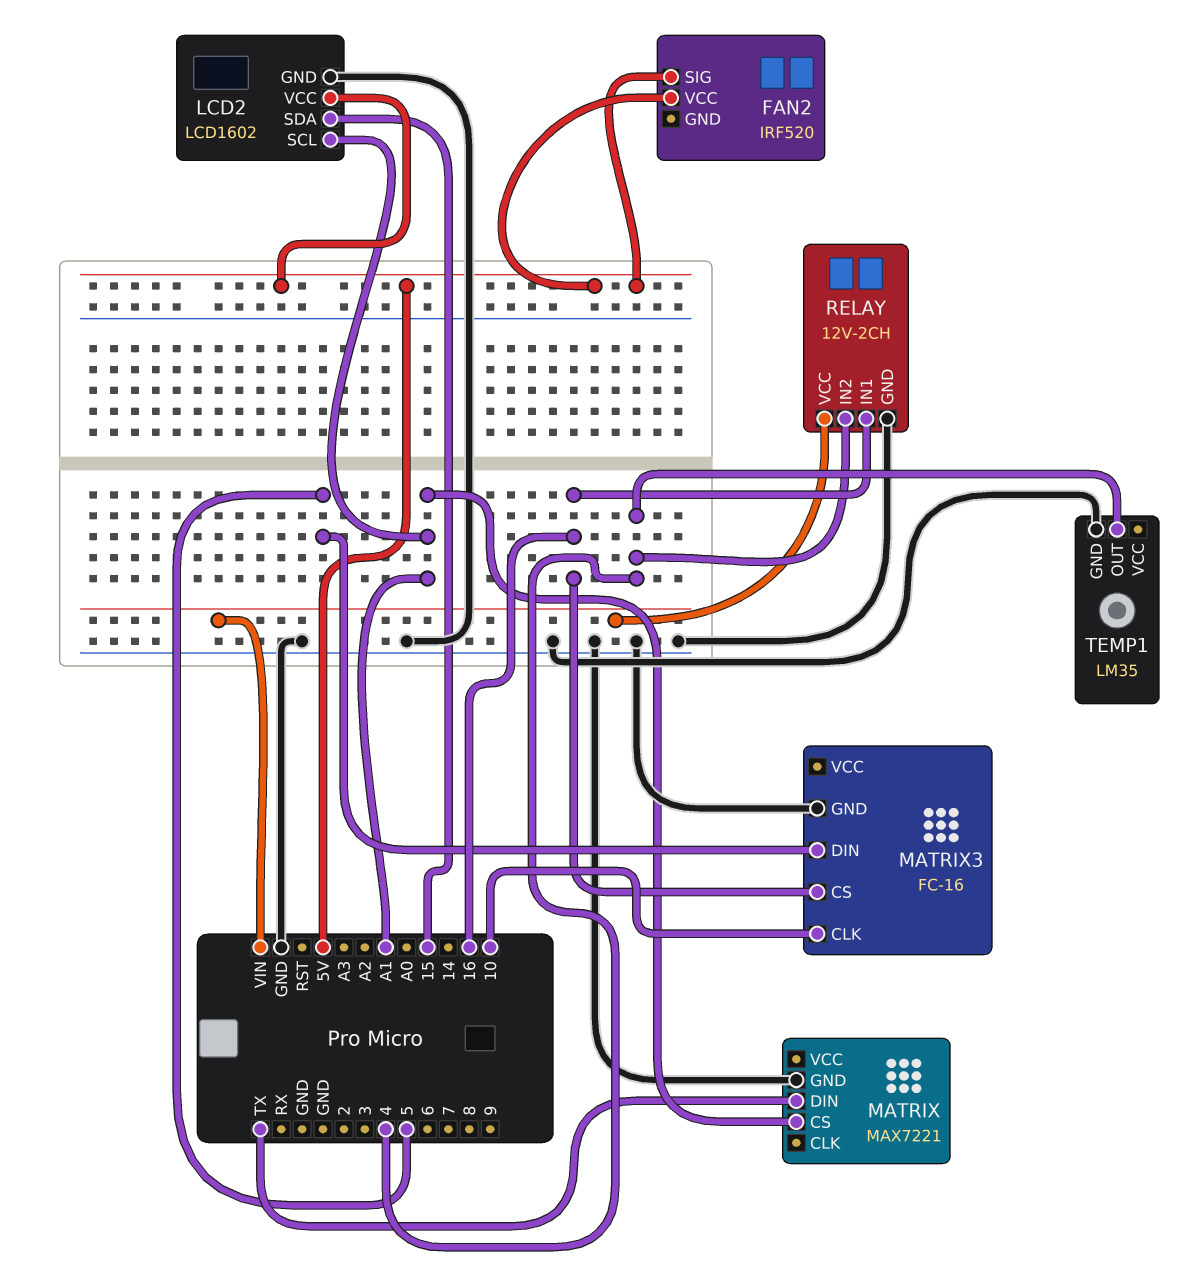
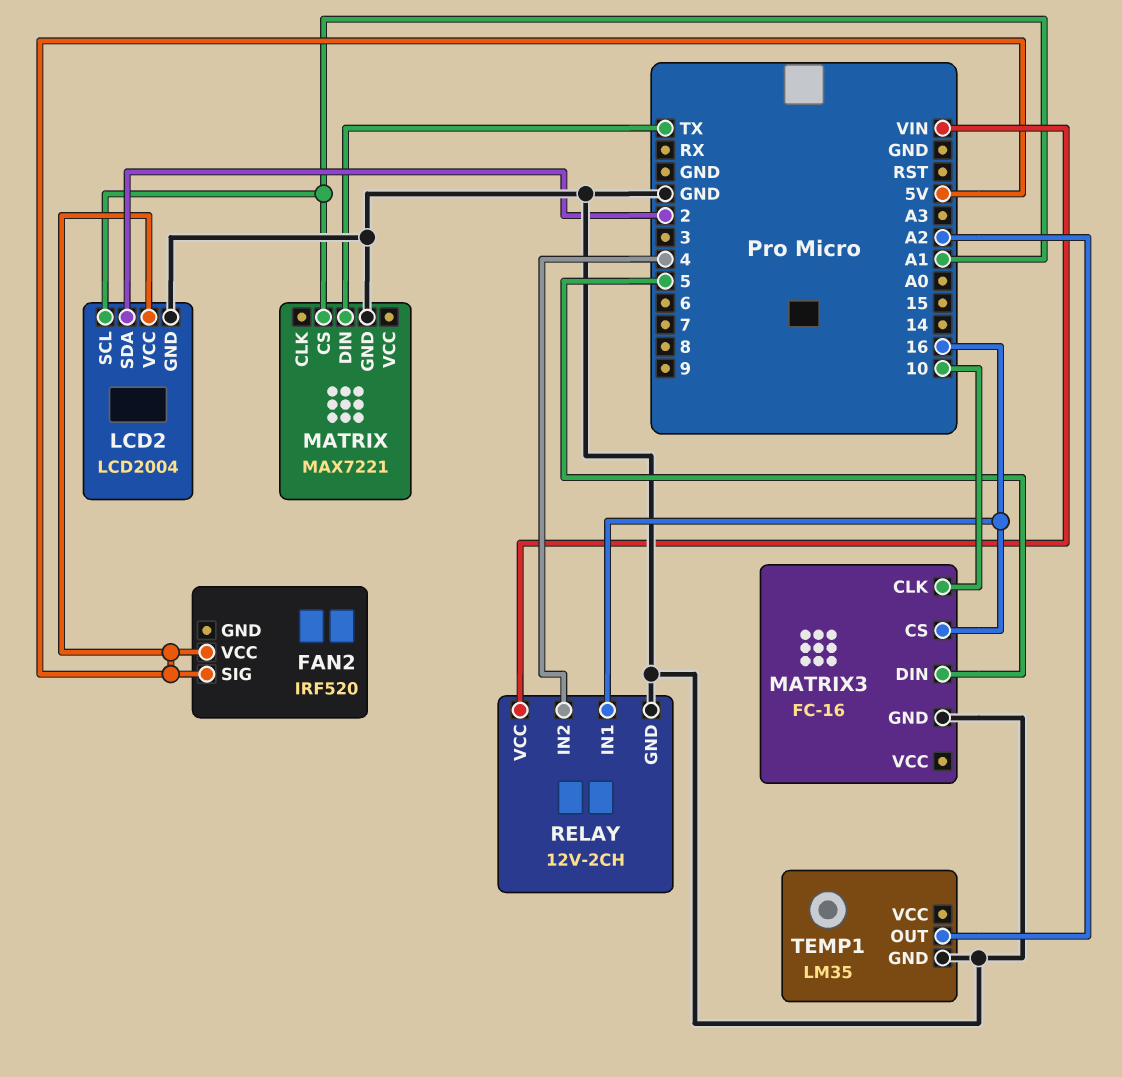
LCD2: LCD1602 -> LCD2004
LCD2 pin SDA: 15 -> 2
TEMP1 pin OUT: 4 -> A2

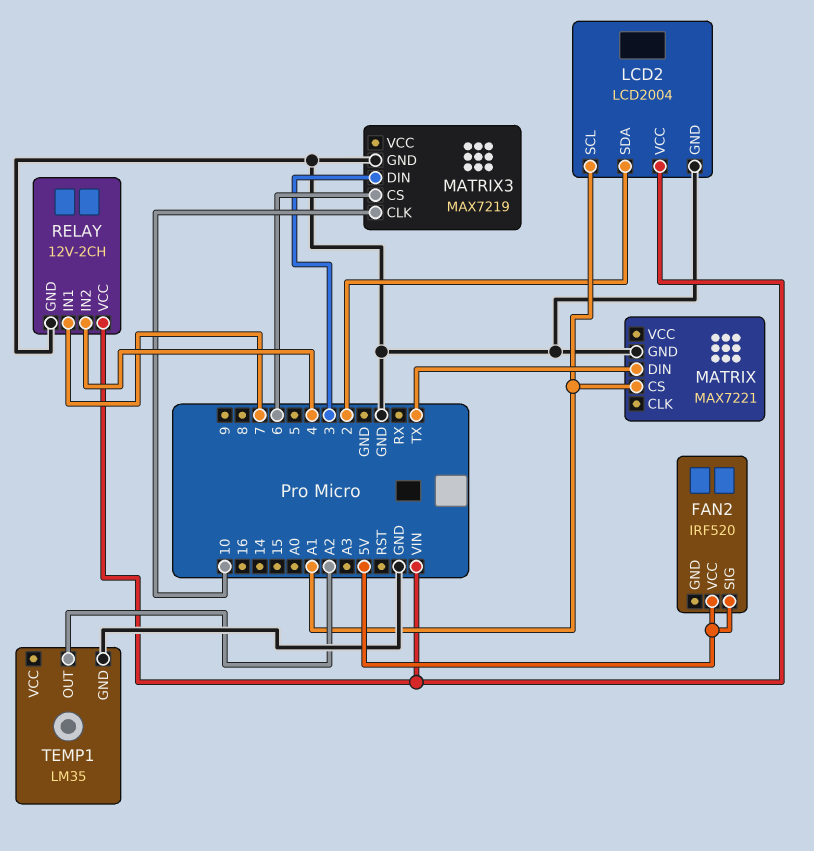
LCD2 pin VCC: 5V -> VIN
MATRIX3: FC-16 -> MAX7219
MATRIX3 pin CS: 16 -> 6
MATRIX3 pin DIN: 5 -> 3
RELAY pin IN1: 16 -> 7

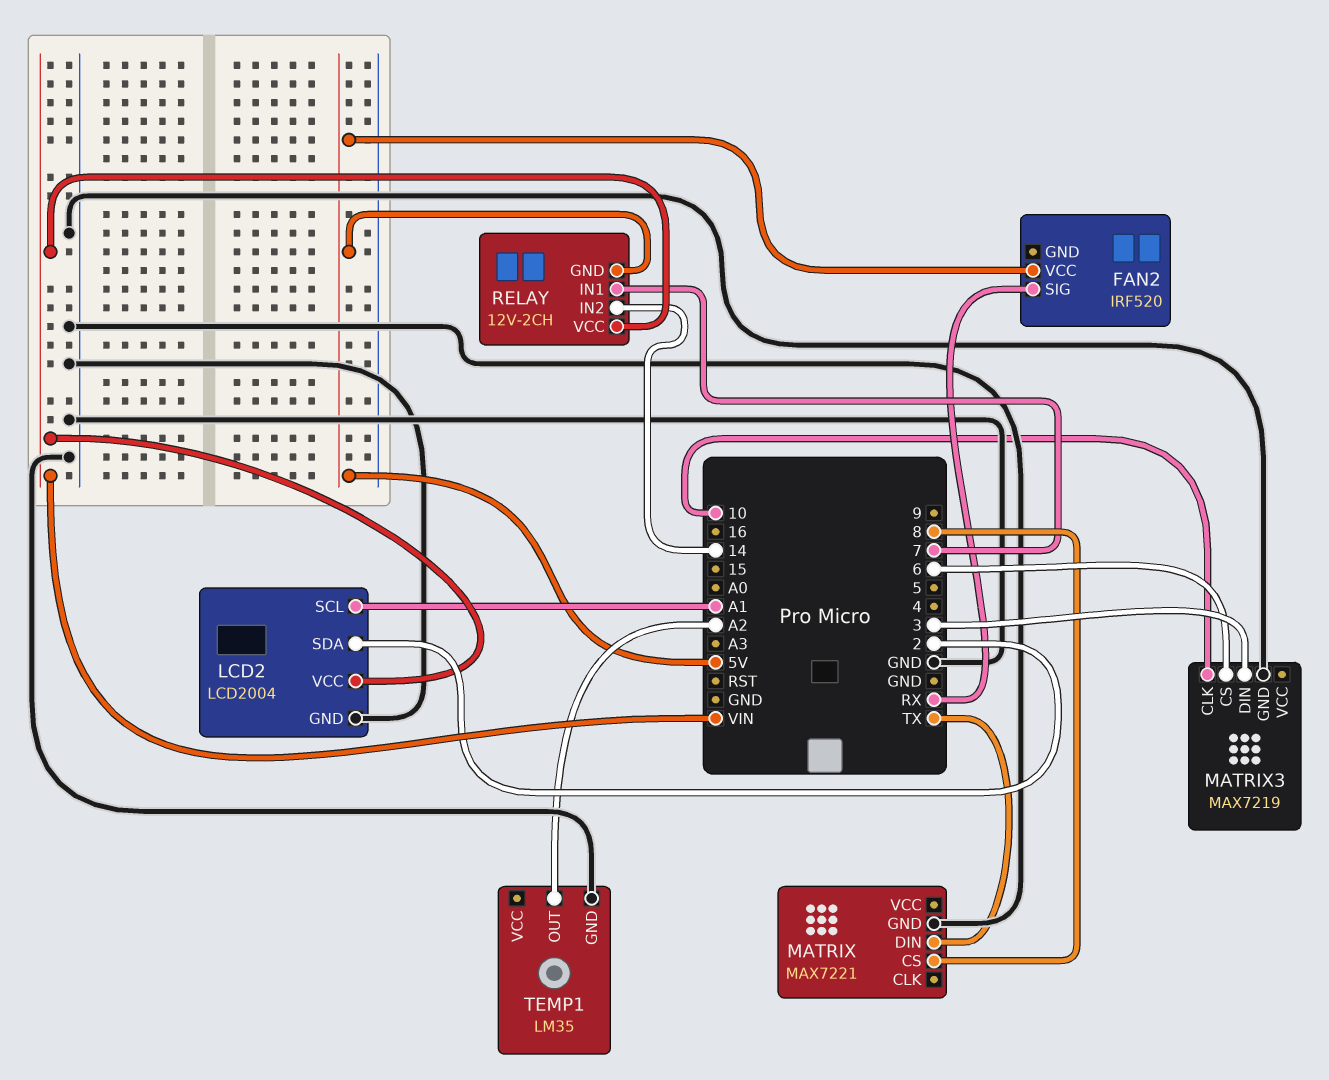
FAN2 pin SIG: 5V -> RX
MATRIX pin CS: A1 -> 8
RELAY pin GND: GND -> 5V
RELAY pin IN2: 4 -> 14

